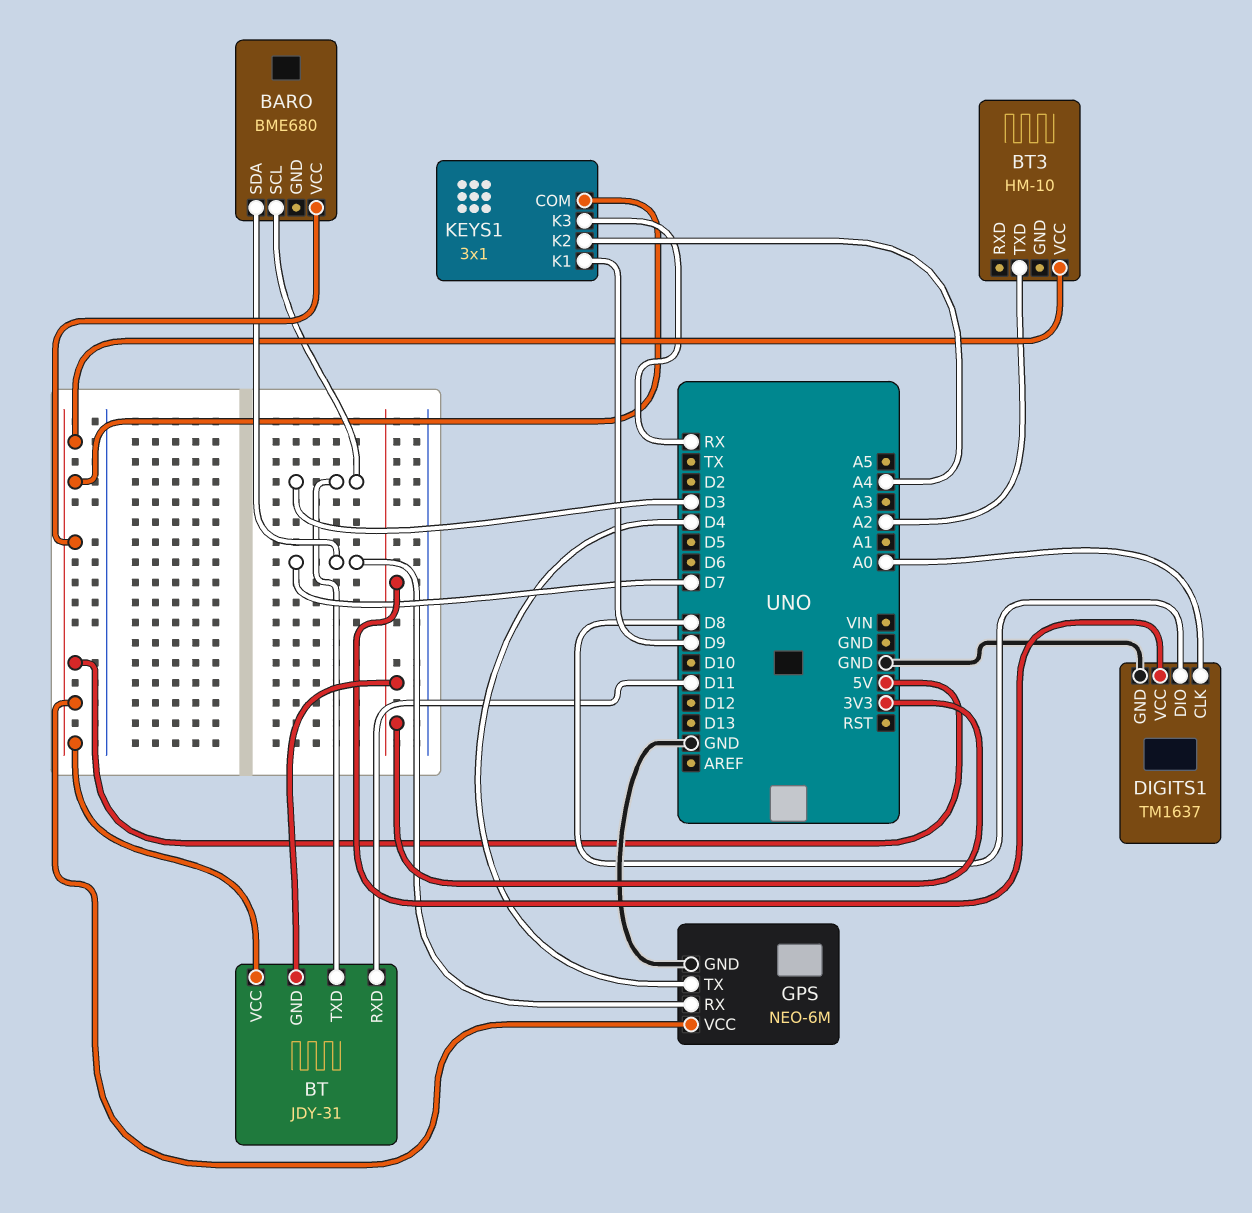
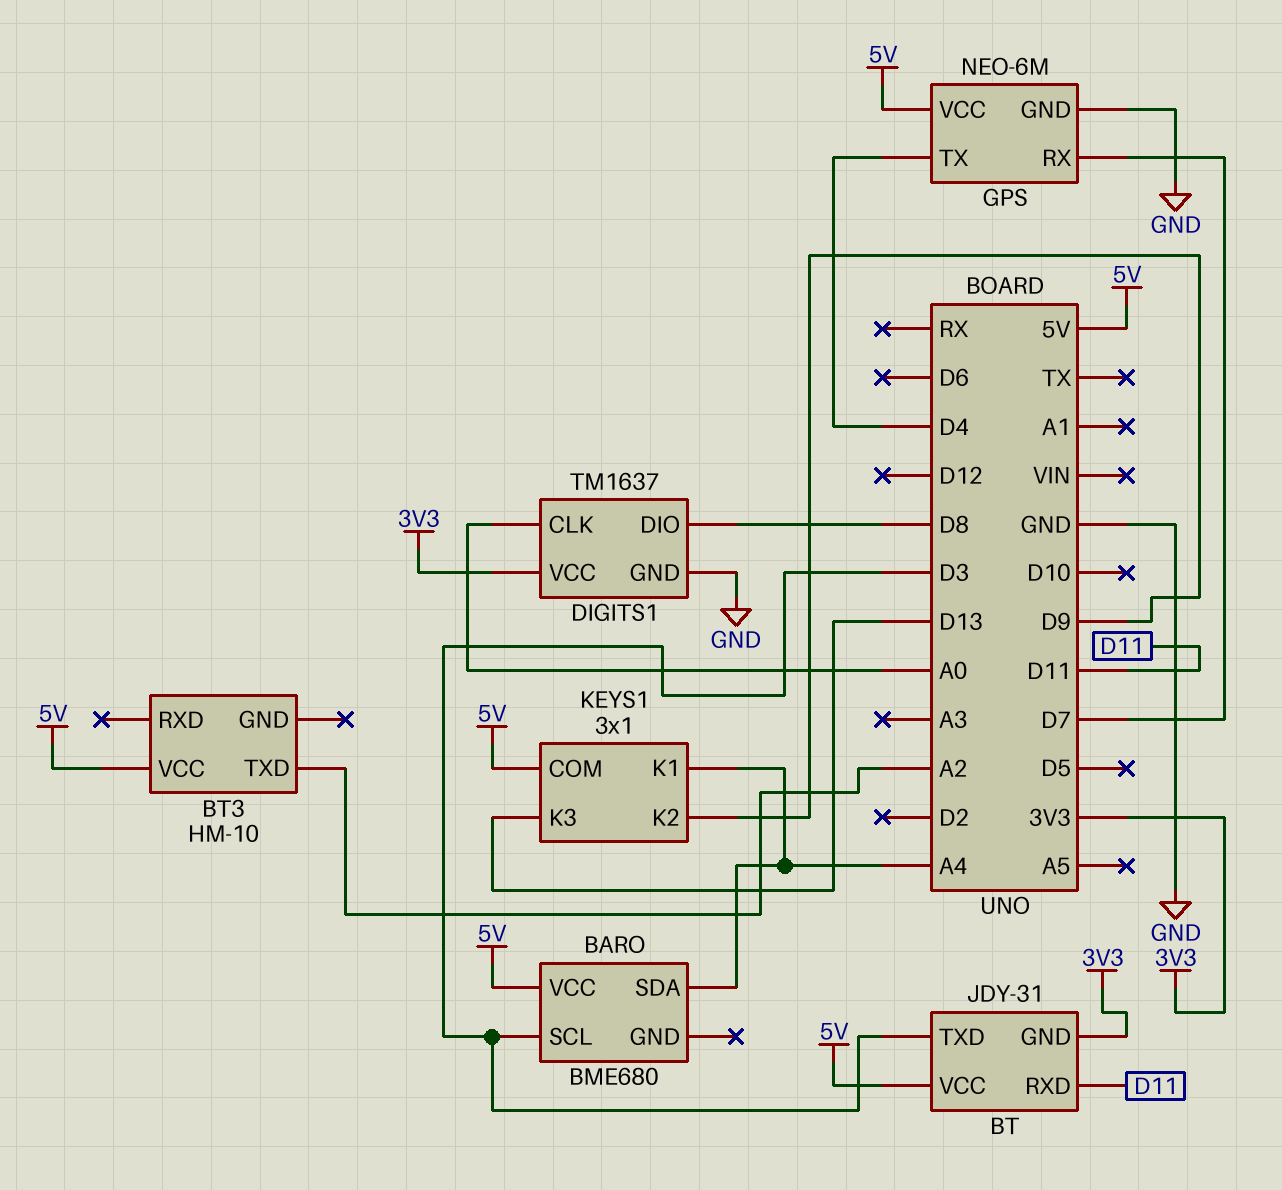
BARO pin SDA: D7 -> A4
KEYS1 pin K1: D9 -> A4
KEYS1 pin K2: A4 -> D9
KEYS1 pin K3: RX -> D13

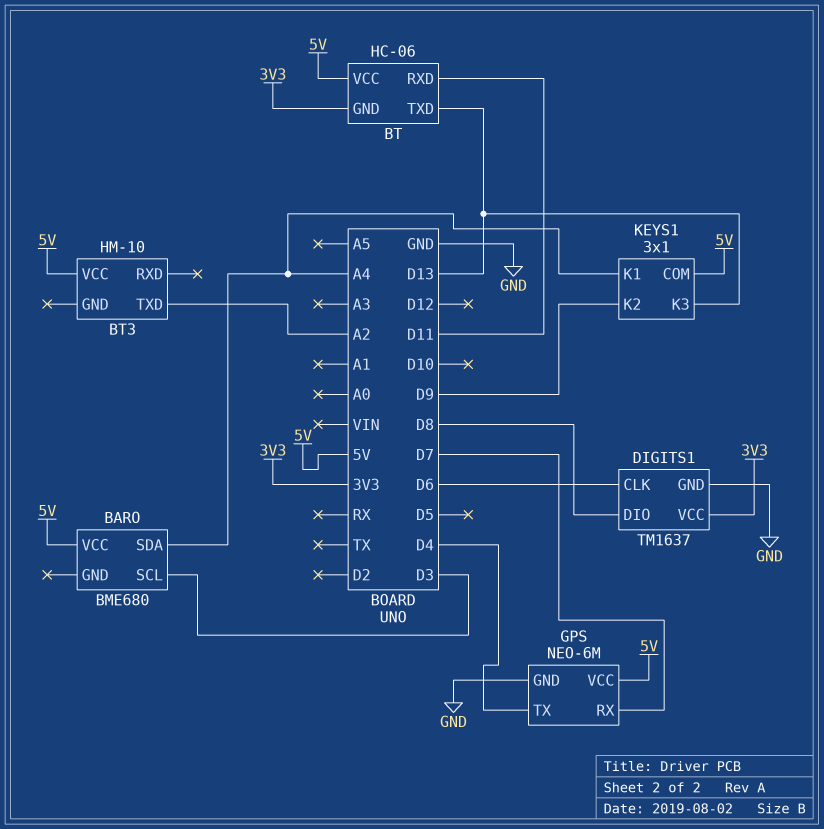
BT: JDY-31 -> HC-06
BT pin TXD: D3 -> D13
DIGITS1 pin CLK: A0 -> D6

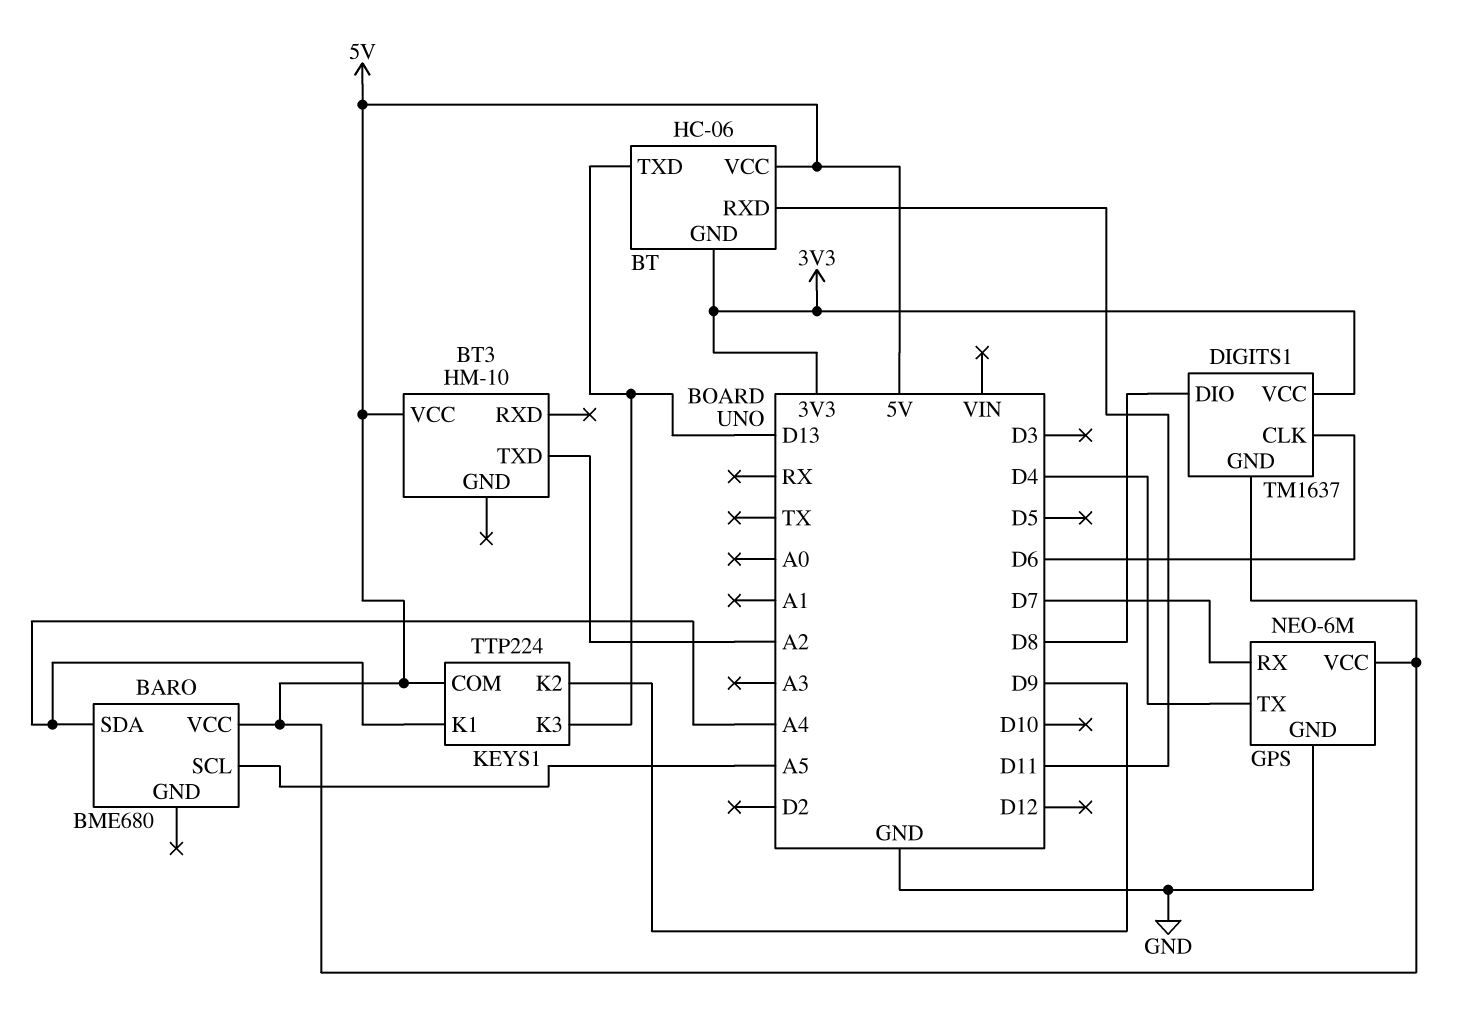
BARO pin SCL: D3 -> A5
DIGITS1 pin GND: GND -> 5V
KEYS1: 3x1 -> TTP224

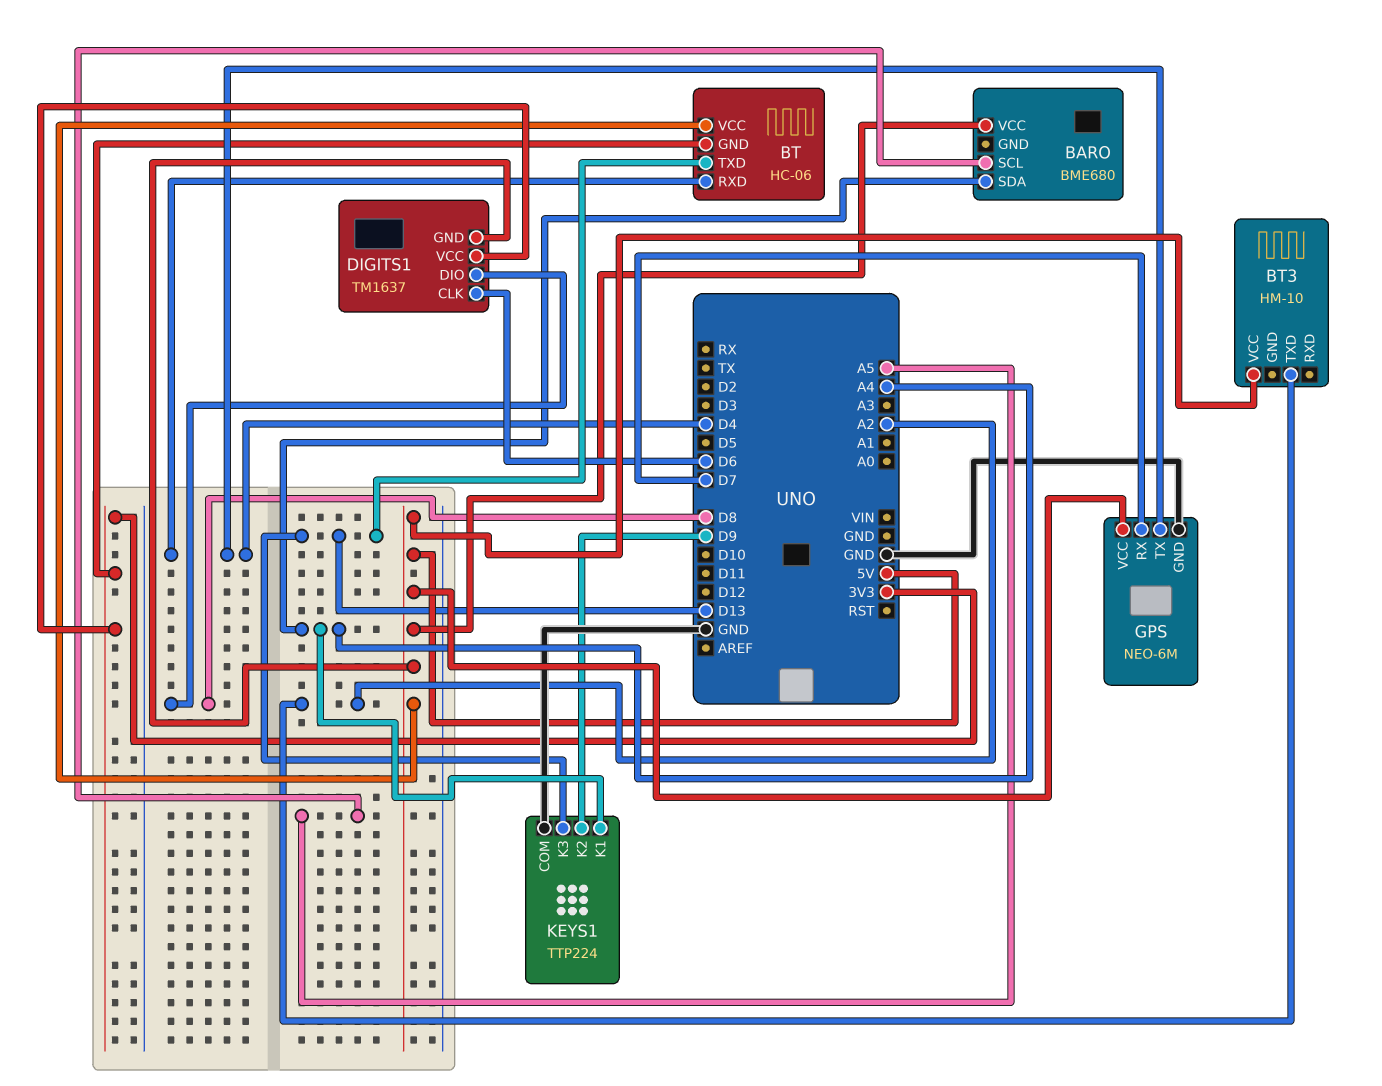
BT pin RXD: D11 -> D4
KEYS1 pin COM: 5V -> GND

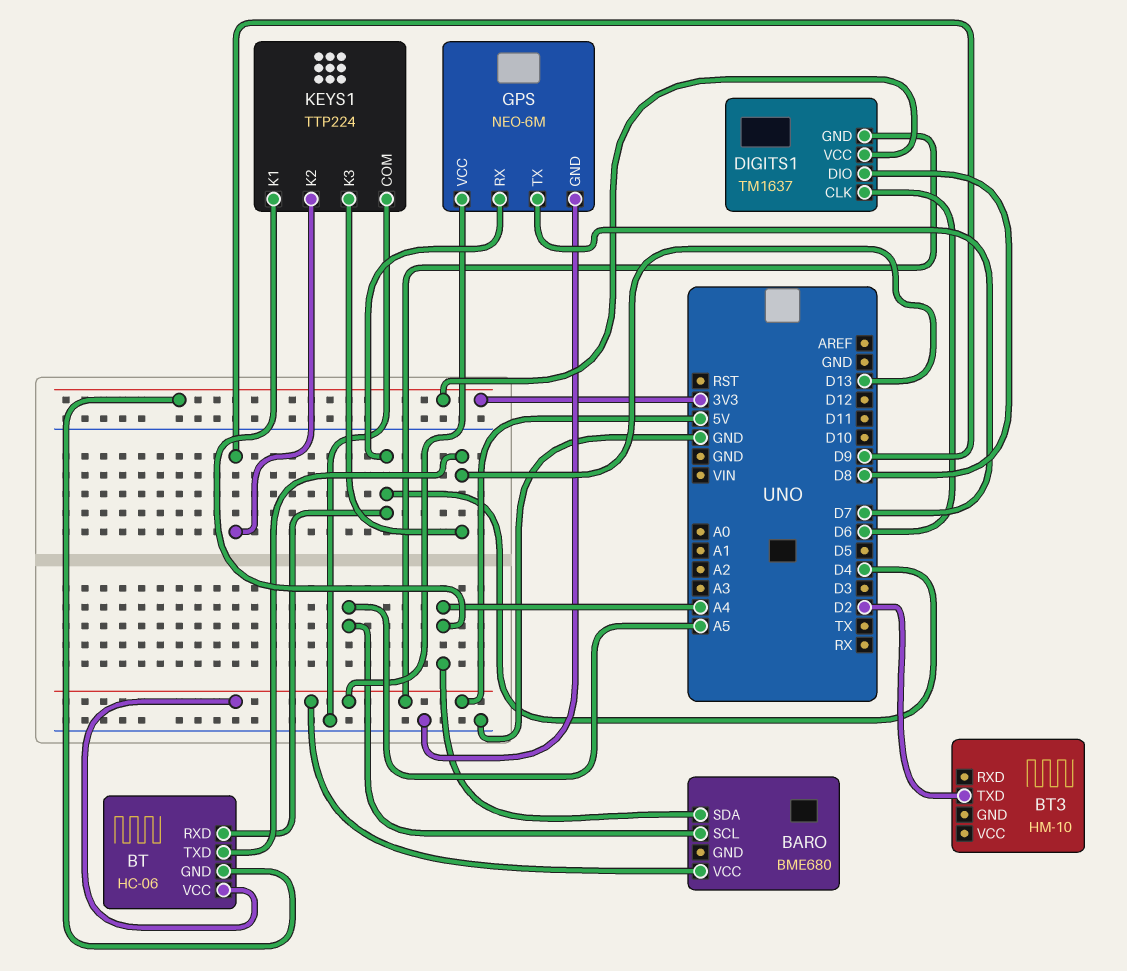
BT3 pin TXD: A2 -> D2
BT3 pin VCC: 5V -> none
GPS pin RX: D7 -> D4
GPS pin TX: D4 -> D7

